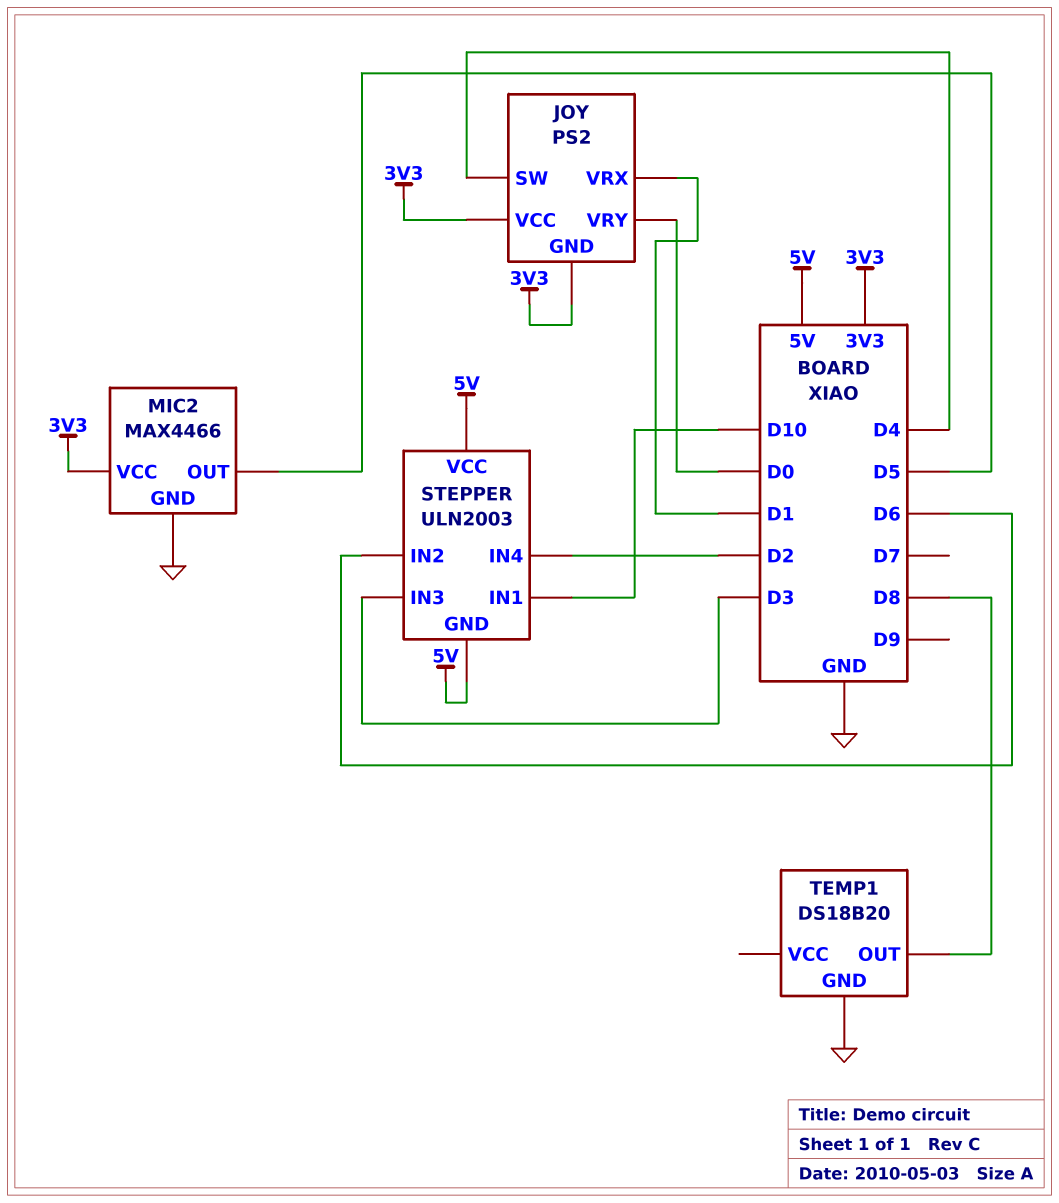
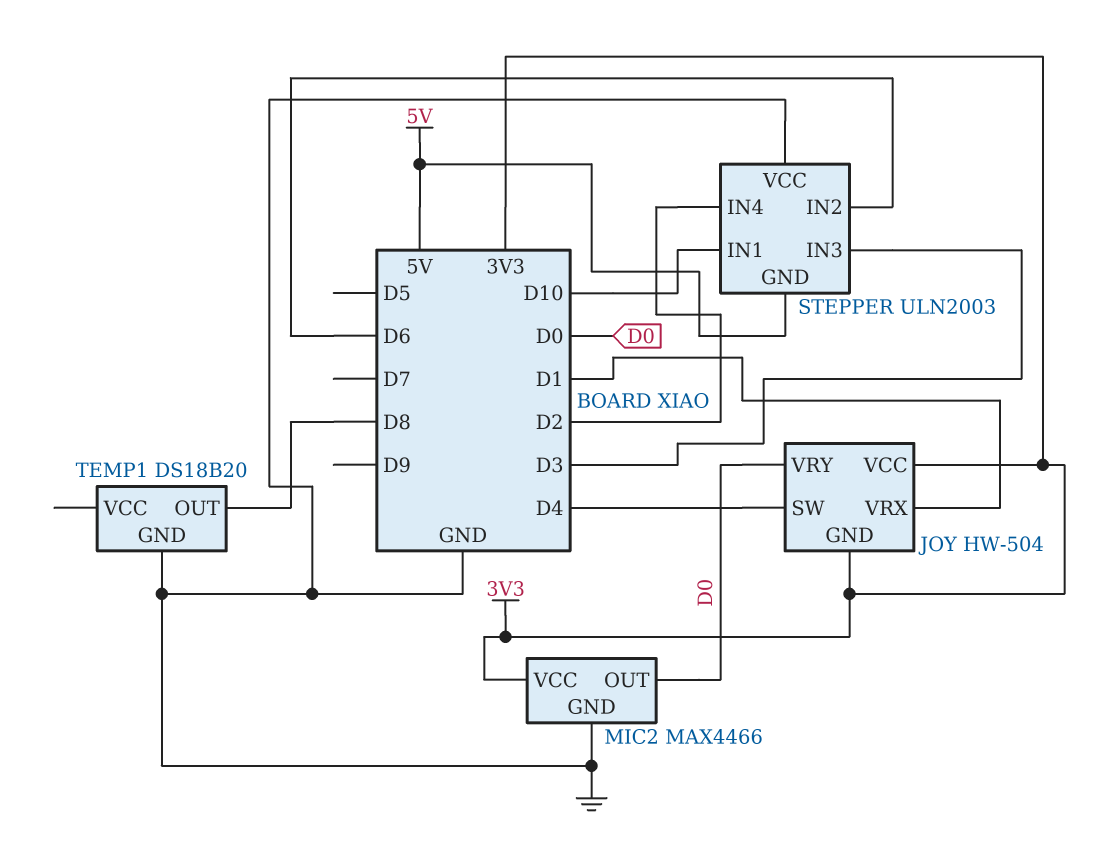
JOY: PS2 -> HW-504
MIC2 pin OUT: D5 -> D0
STEPPER pin VCC: 5V -> GND

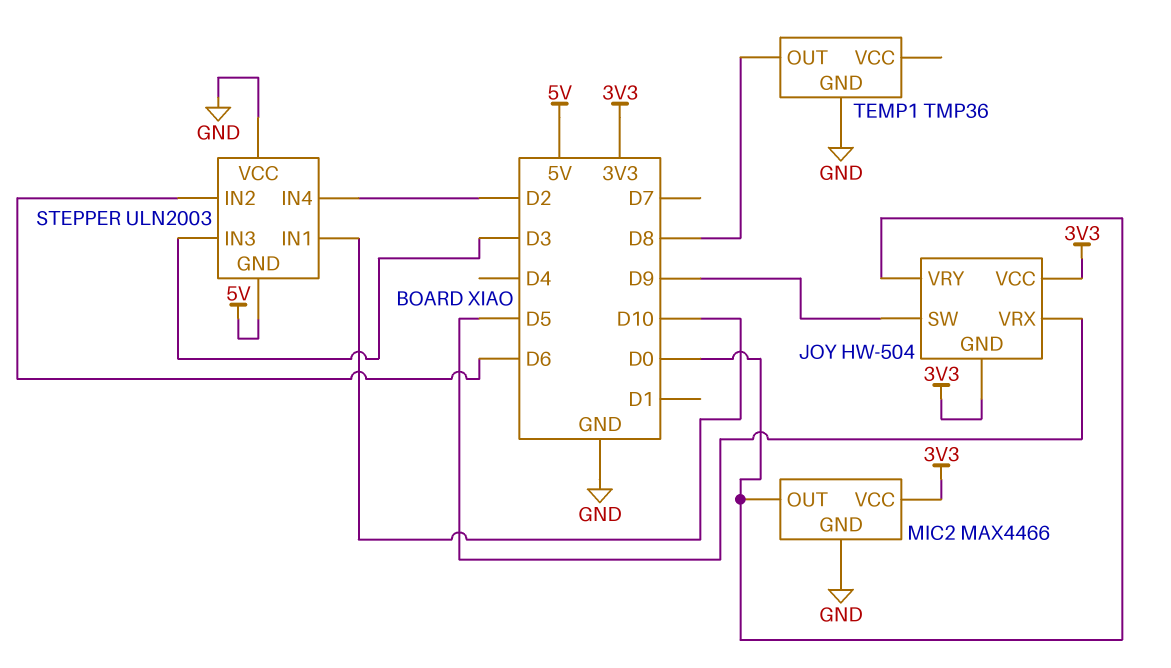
JOY pin SW: D4 -> D9
JOY pin VRX: D1 -> D5
TEMP1: DS18B20 -> TMP36

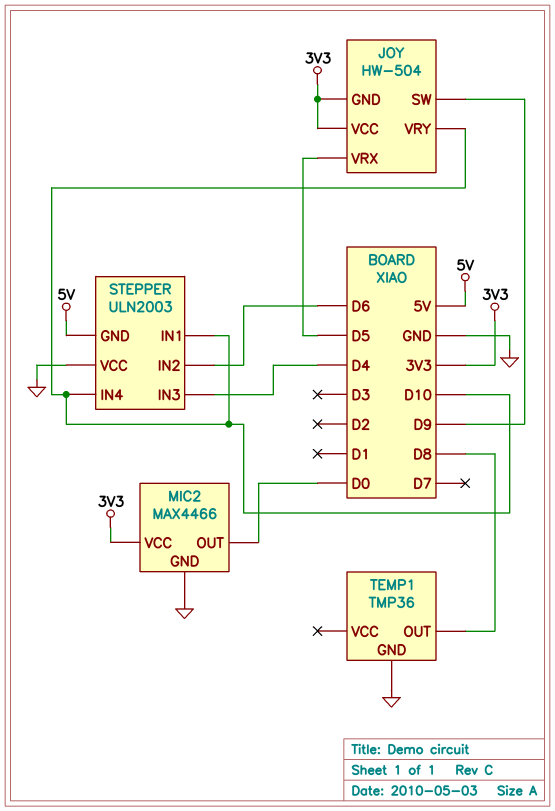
JOY pin VRY: D0 -> D10
STEPPER pin IN3: D3 -> D4
STEPPER pin IN4: D2 -> D10

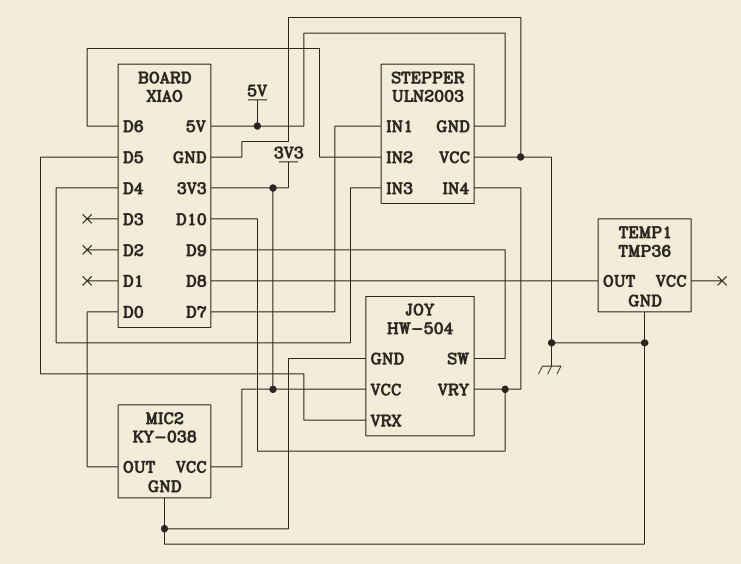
JOY pin GND: 3V3 -> GND
MIC2: MAX4466 -> KY-038
STEPPER pin IN1: D10 -> D7

